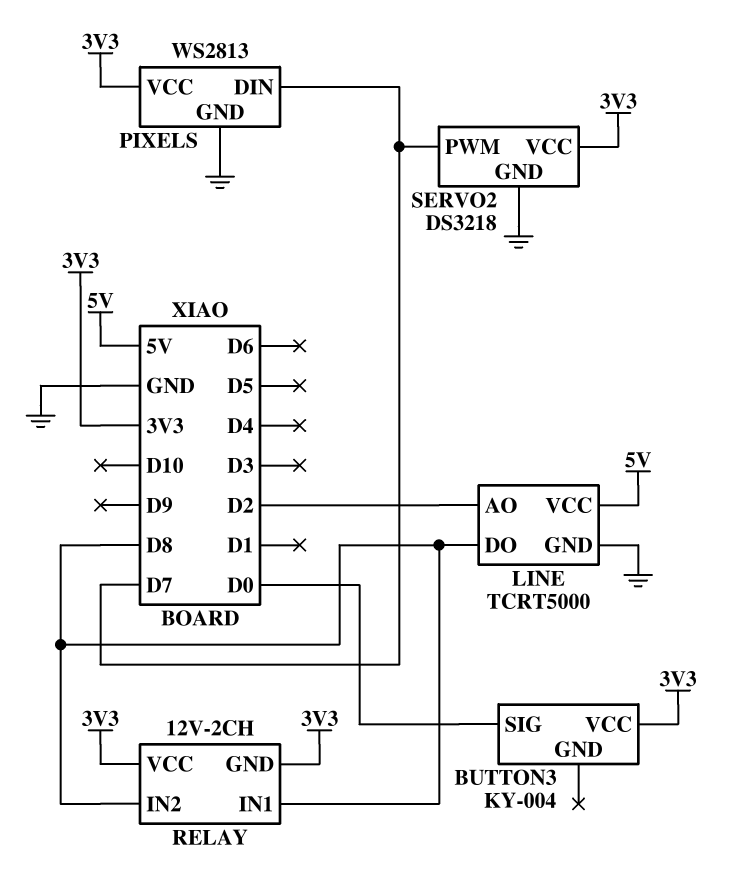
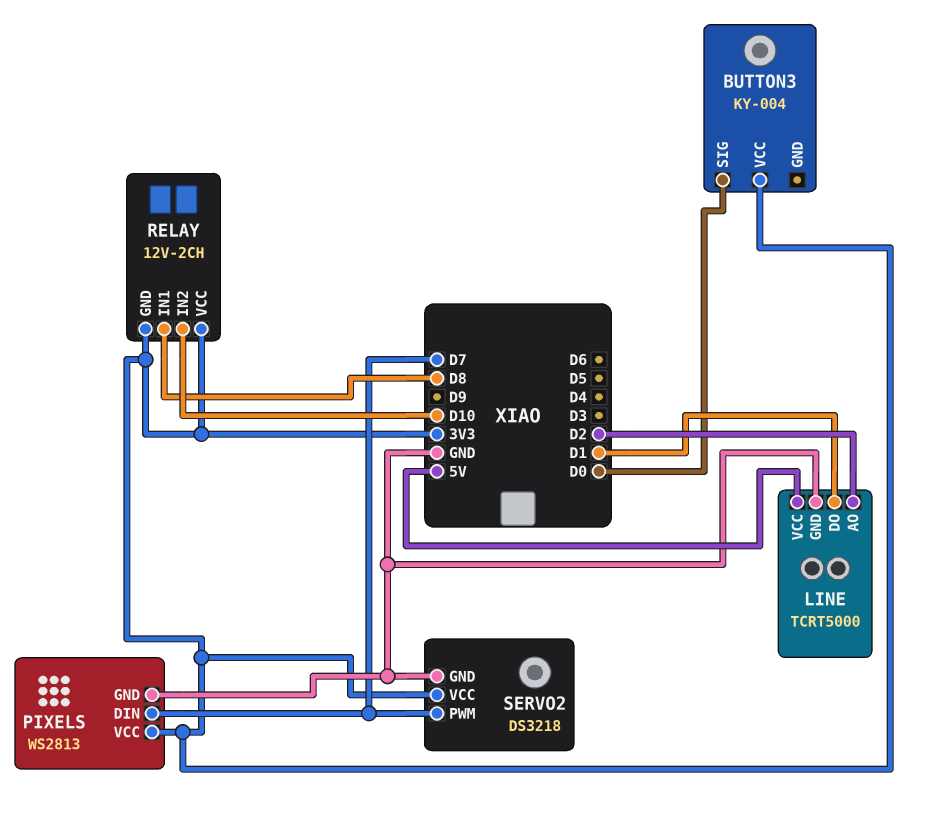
LINE pin DO: D8 -> D1
RELAY pin IN2: D8 -> D10

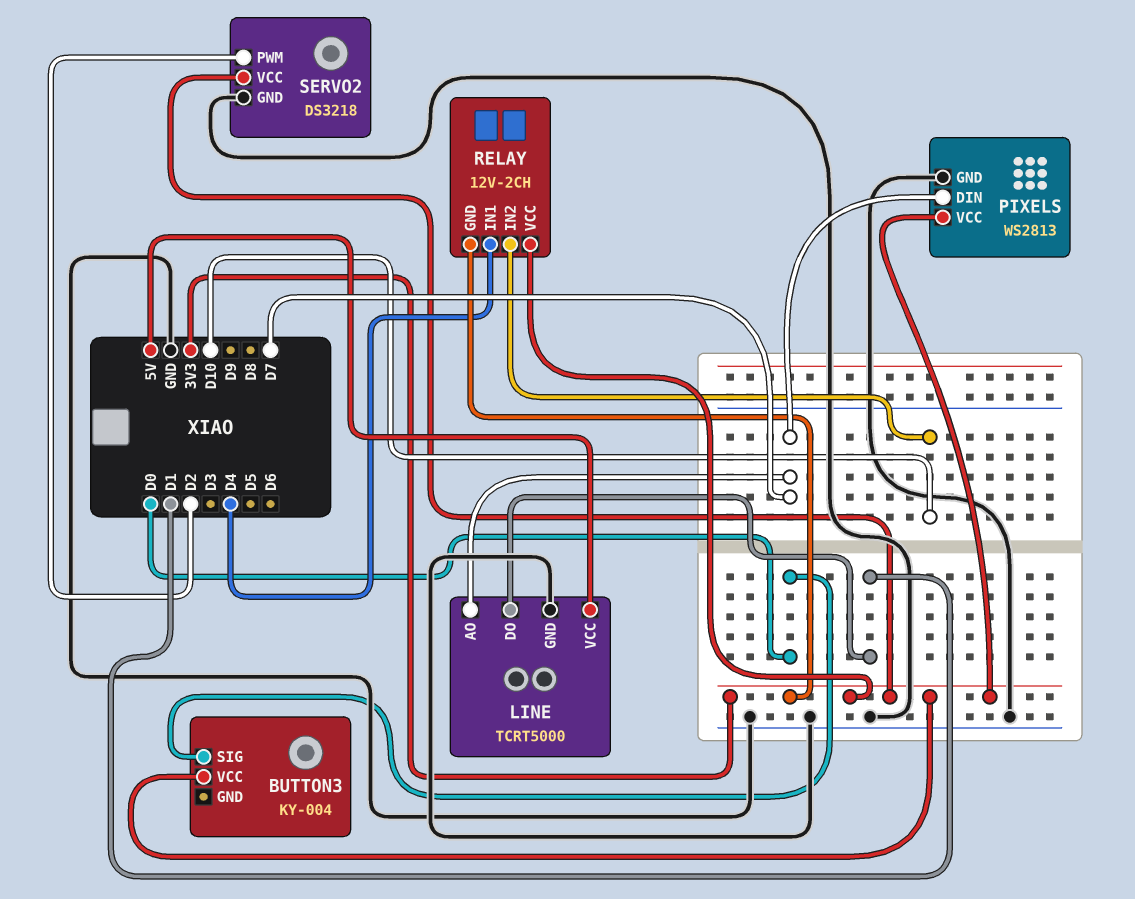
LINE pin AO: D2 -> D7
RELAY pin IN1: D8 -> D4
SERVO2 pin PWM: D7 -> D2

